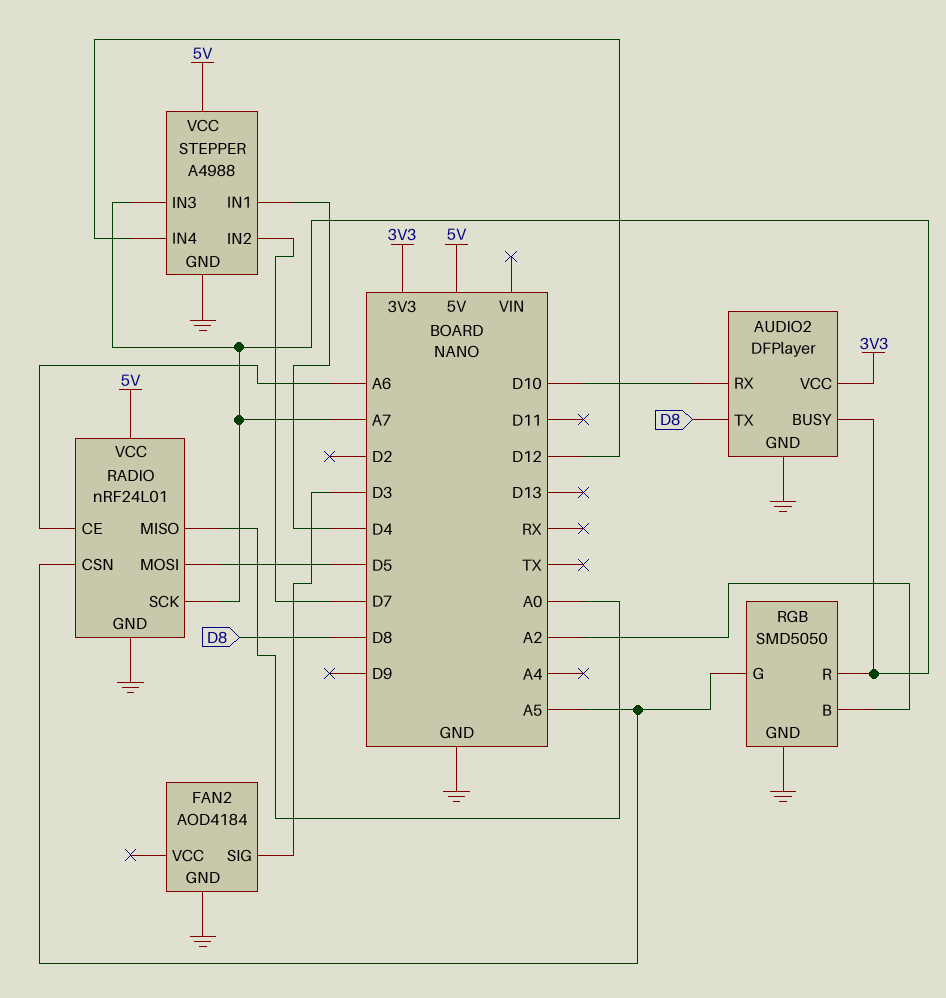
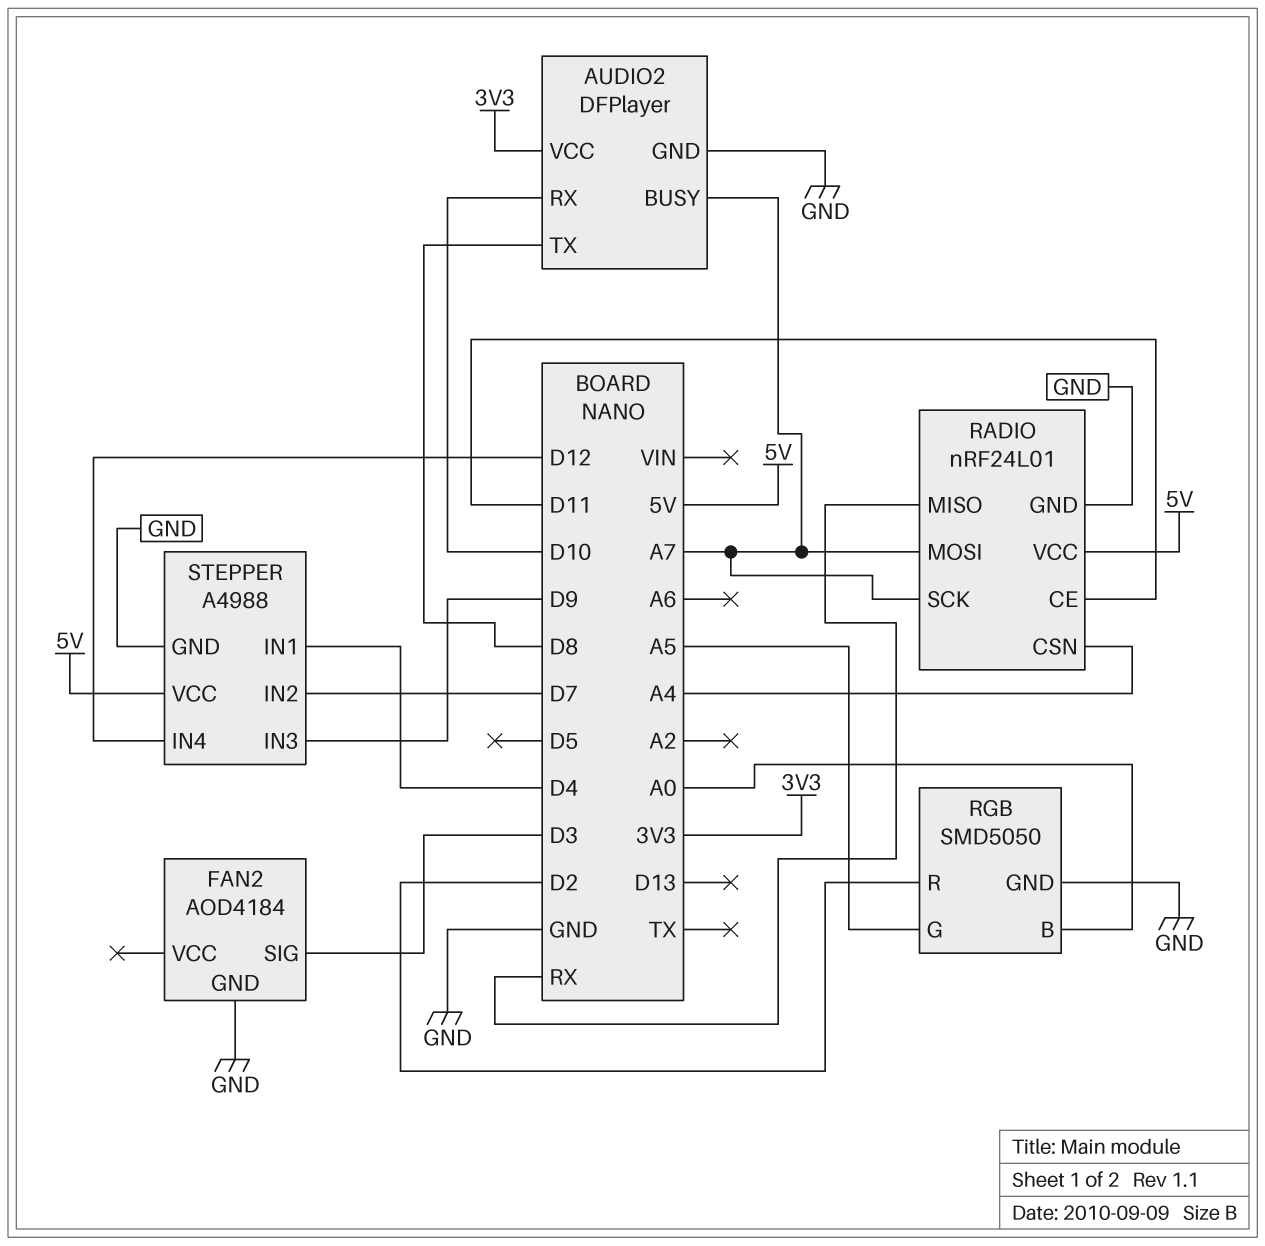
RADIO pin CE: A6 -> D11
RADIO pin CSN: A5 -> A4
RADIO pin MISO: A0 -> RX
RADIO pin MOSI: D5 -> A7
RGB pin B: A2 -> A0
RGB pin R: A7 -> D2
STEPPER pin IN3: A7 -> D9

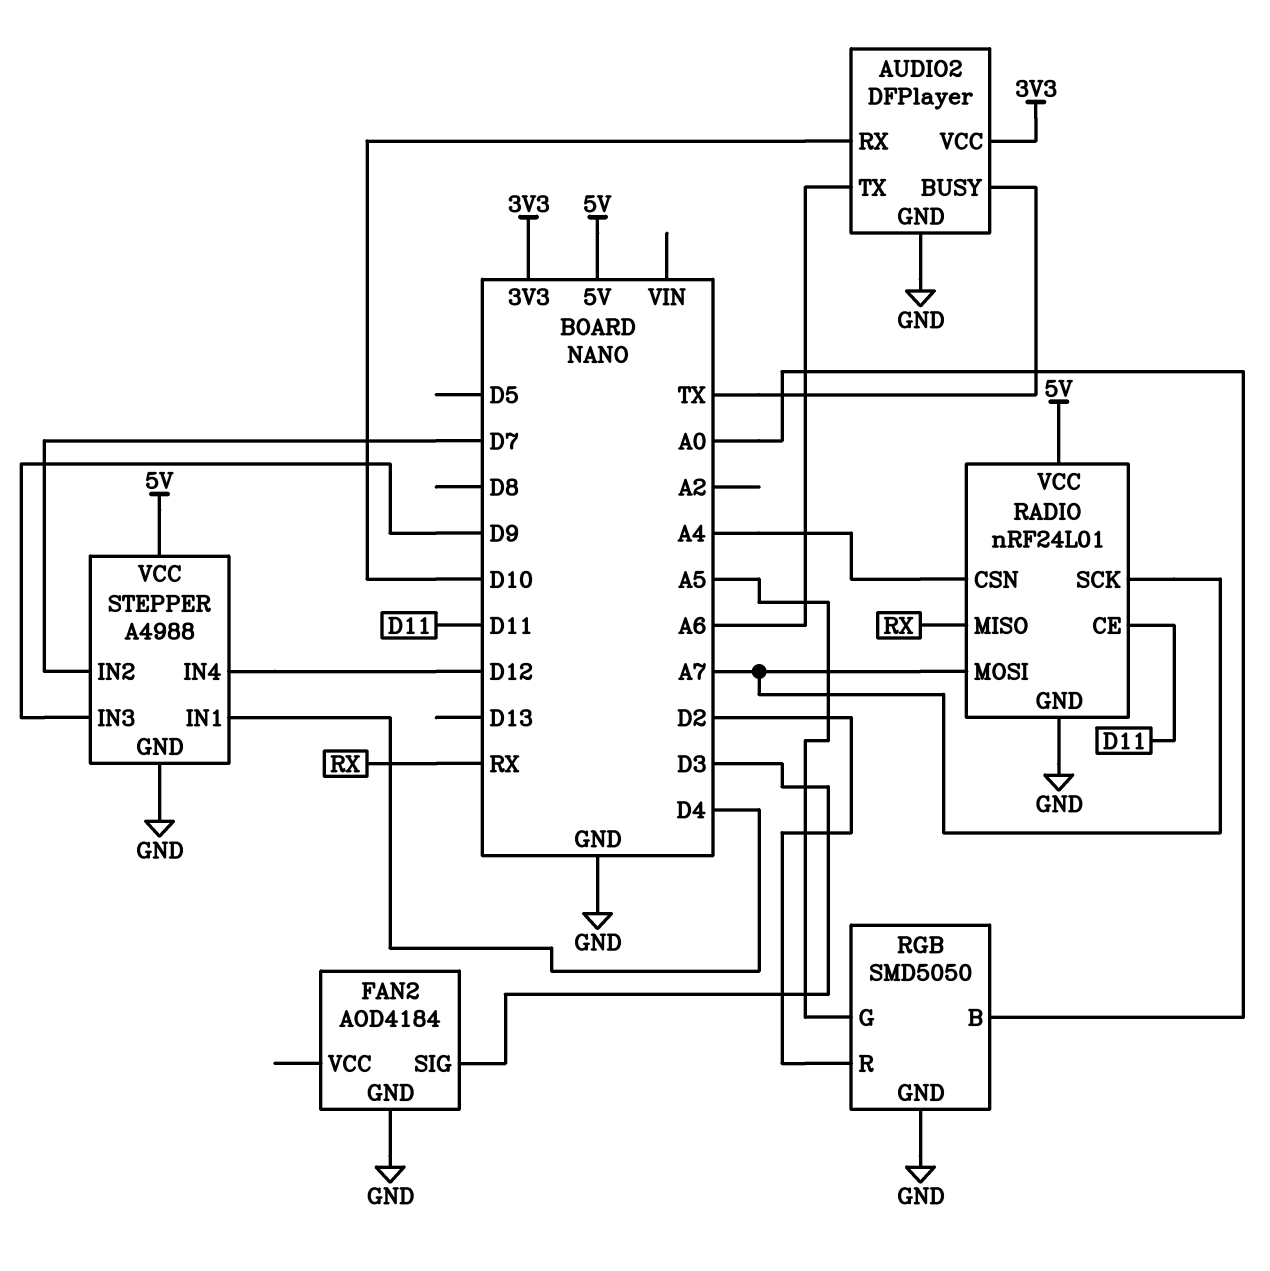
AUDIO2 pin BUSY: A7 -> TX
AUDIO2 pin TX: D8 -> A6

